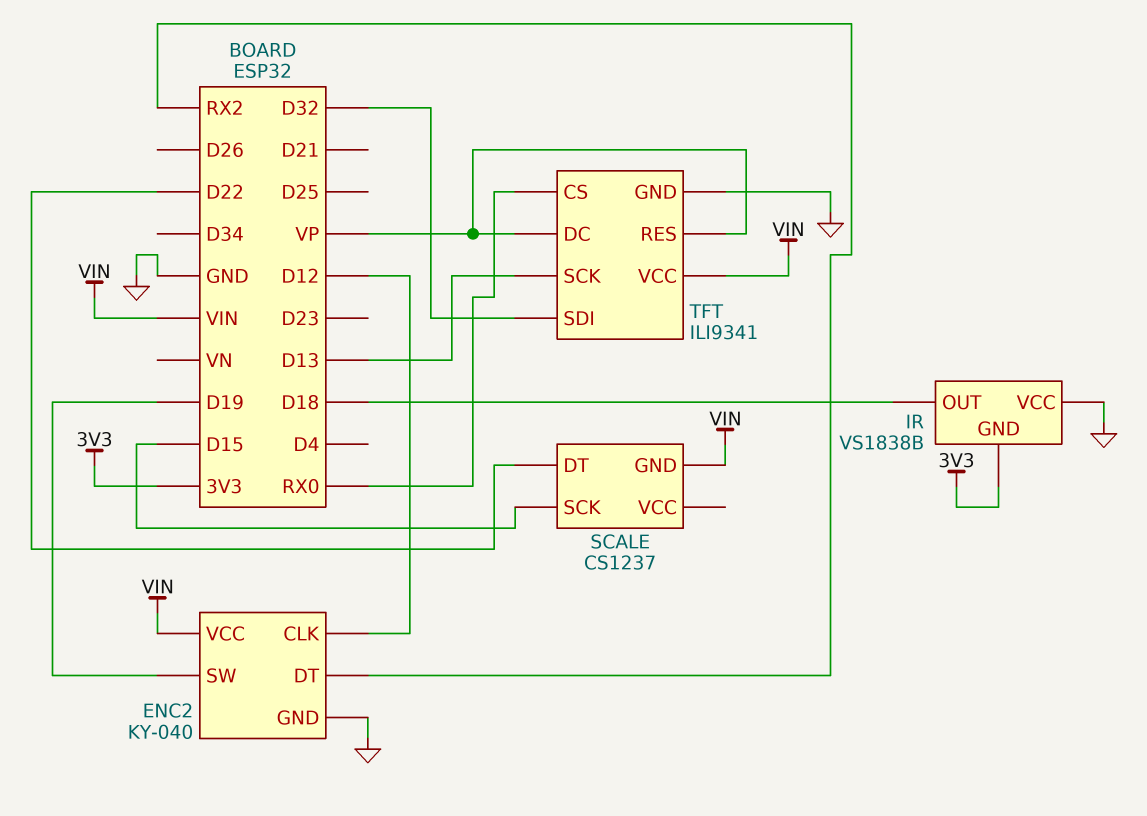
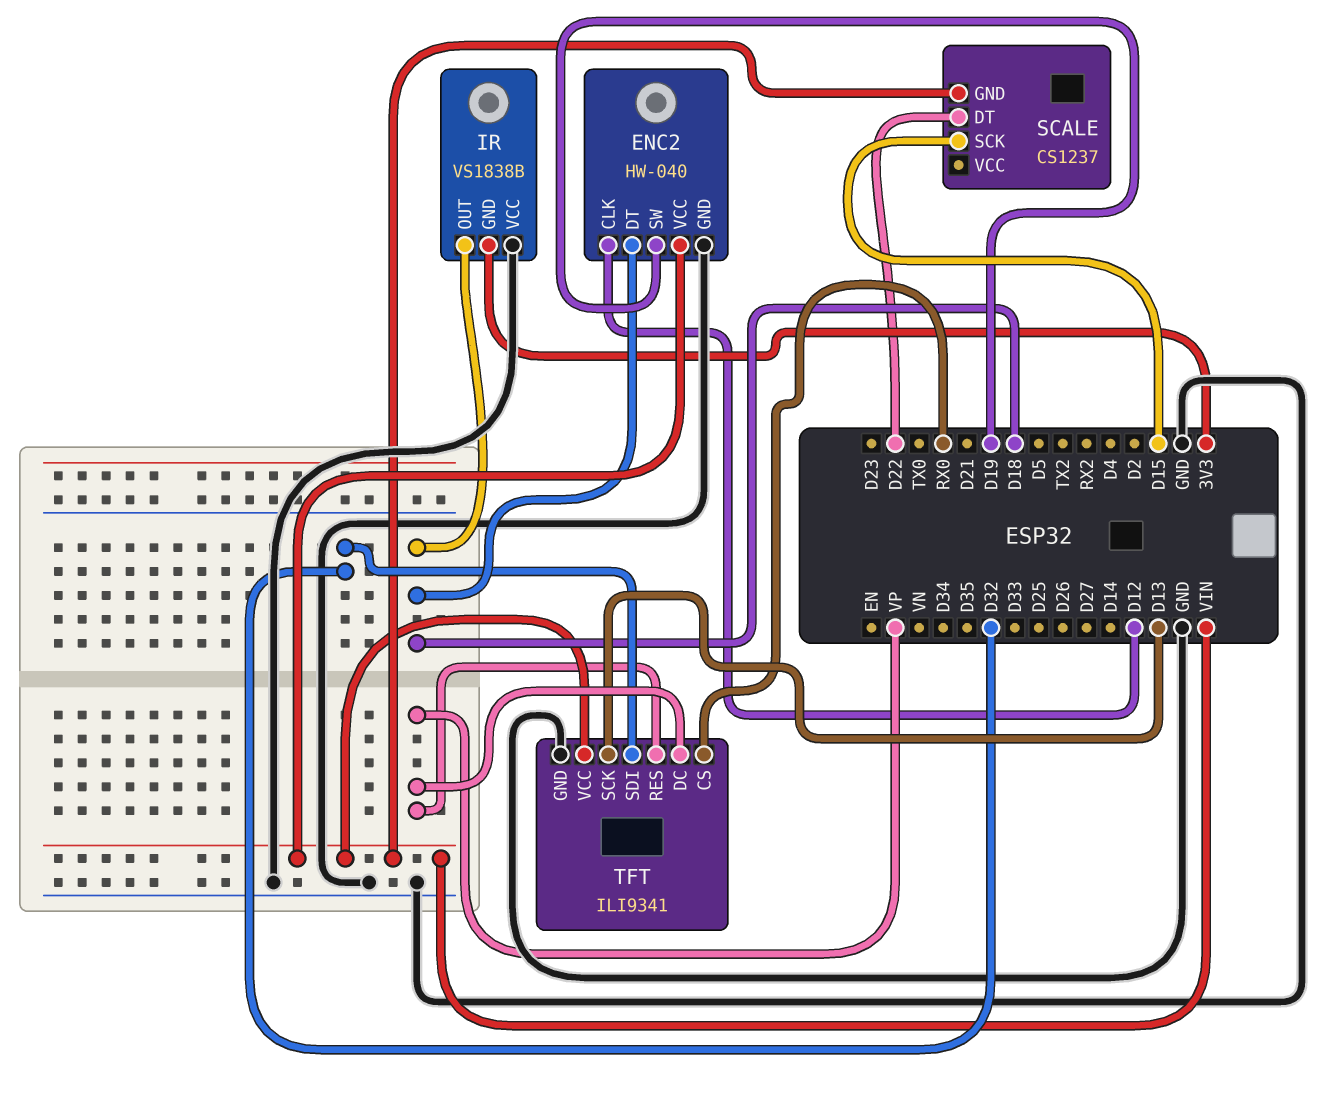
ENC2: KY-040 -> HW-040
ENC2 pin DT: RX2 -> D18

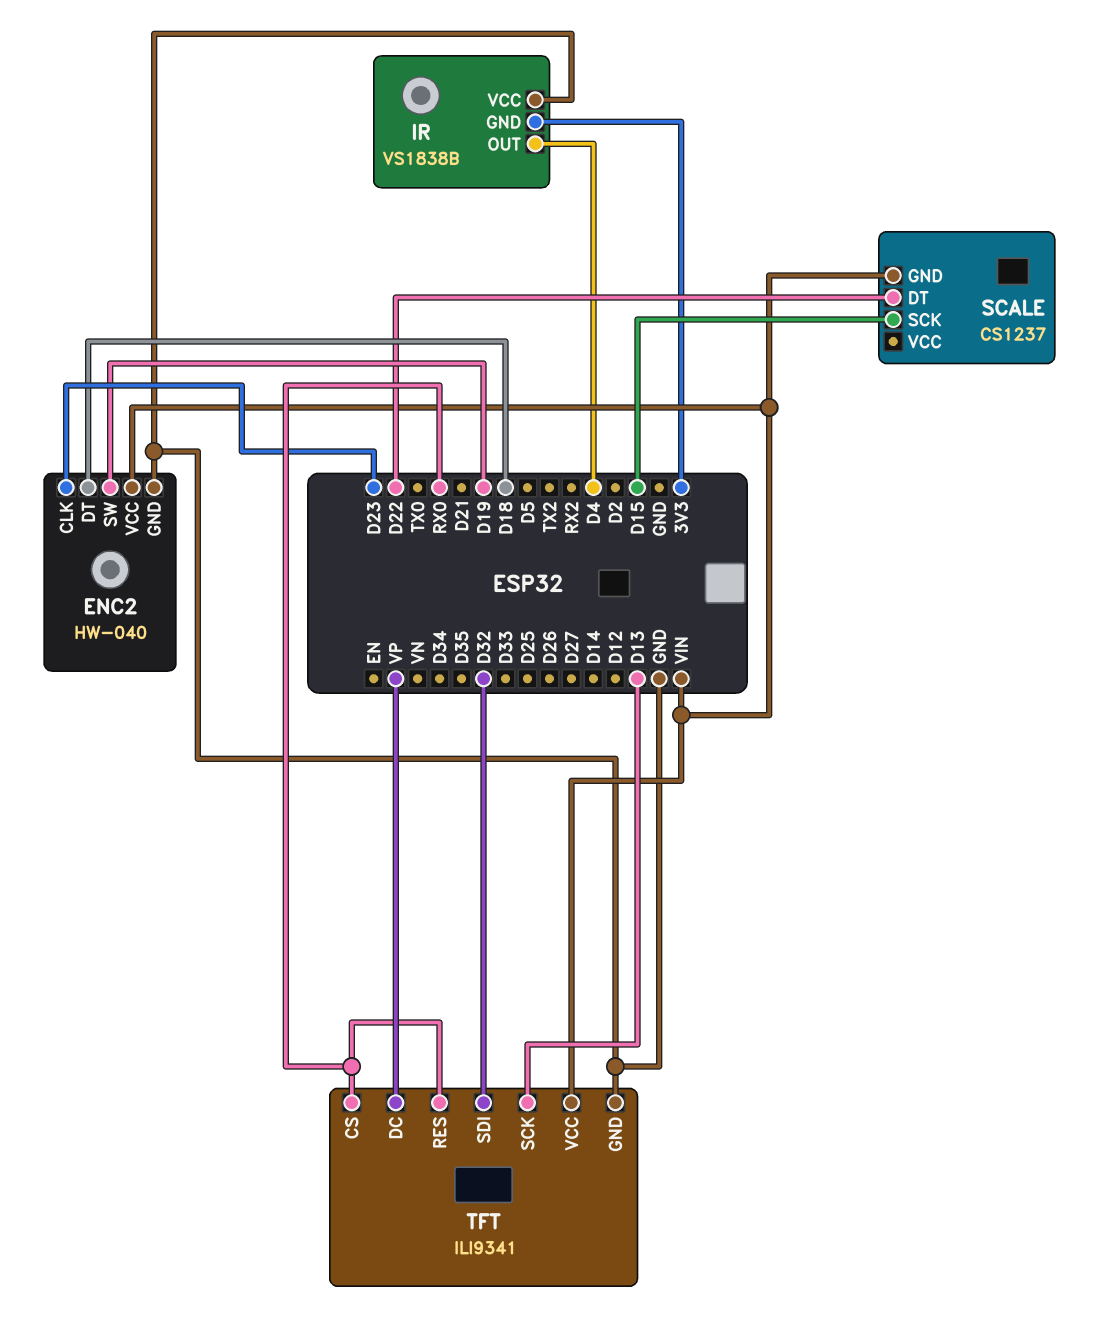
ENC2 pin CLK: D12 -> D23
IR pin OUT: D18 -> D4
TFT pin RES: VP -> RX0

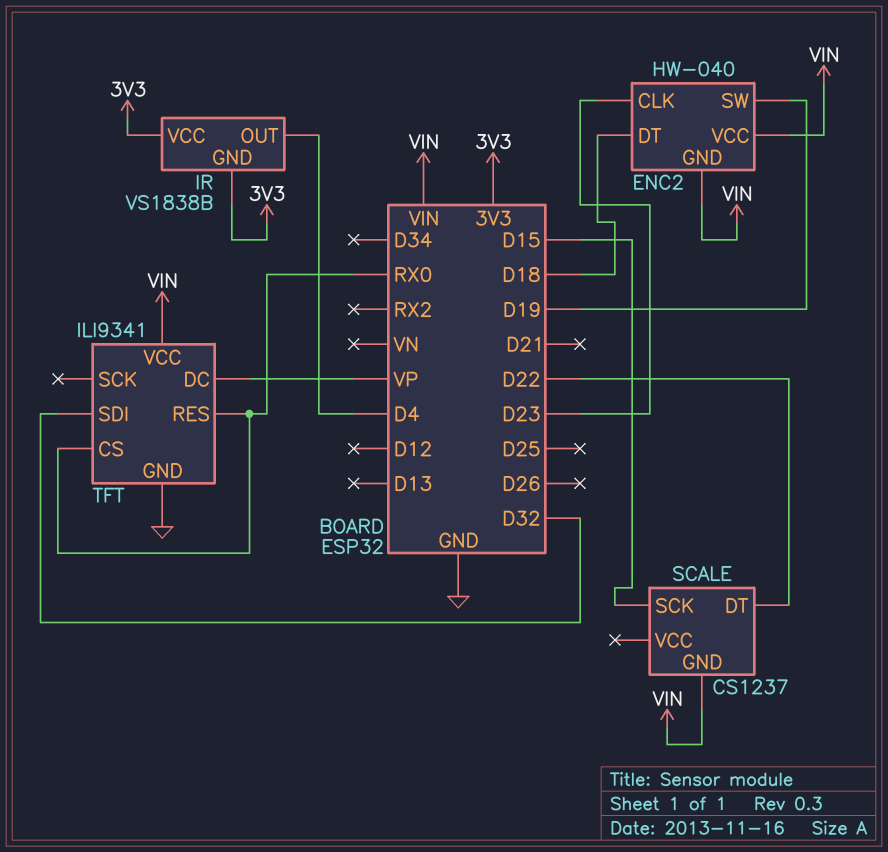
ENC2 pin GND: GND -> VIN
IR pin VCC: GND -> 3V3
TFT pin SCK: D13 -> none

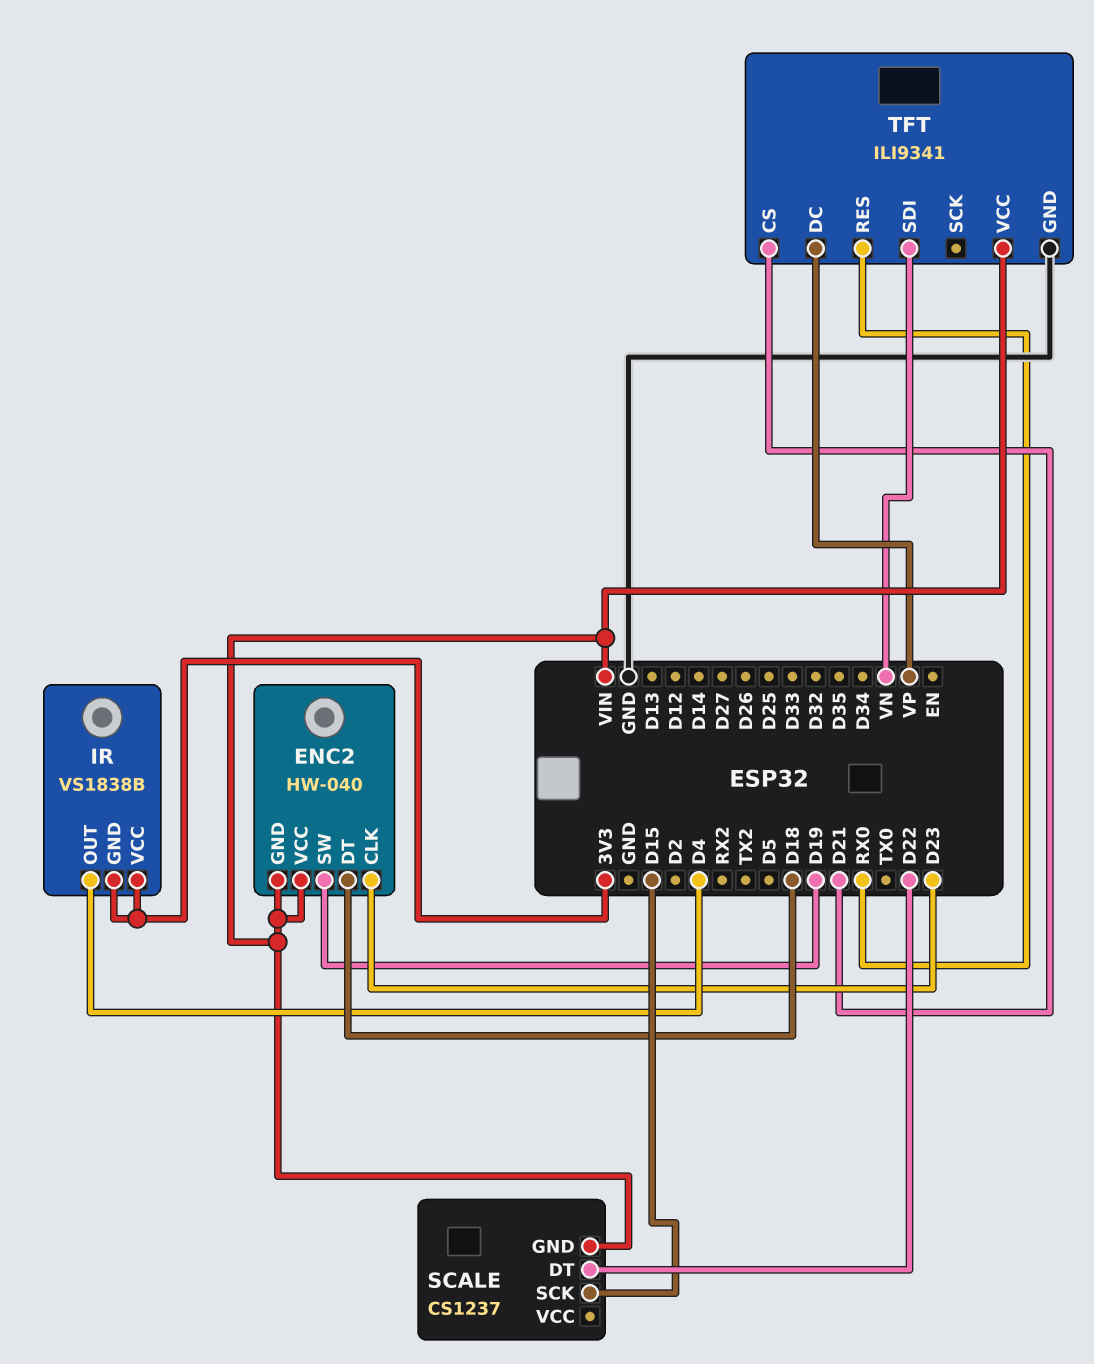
TFT pin CS: RX0 -> D21
TFT pin SDI: D32 -> VN

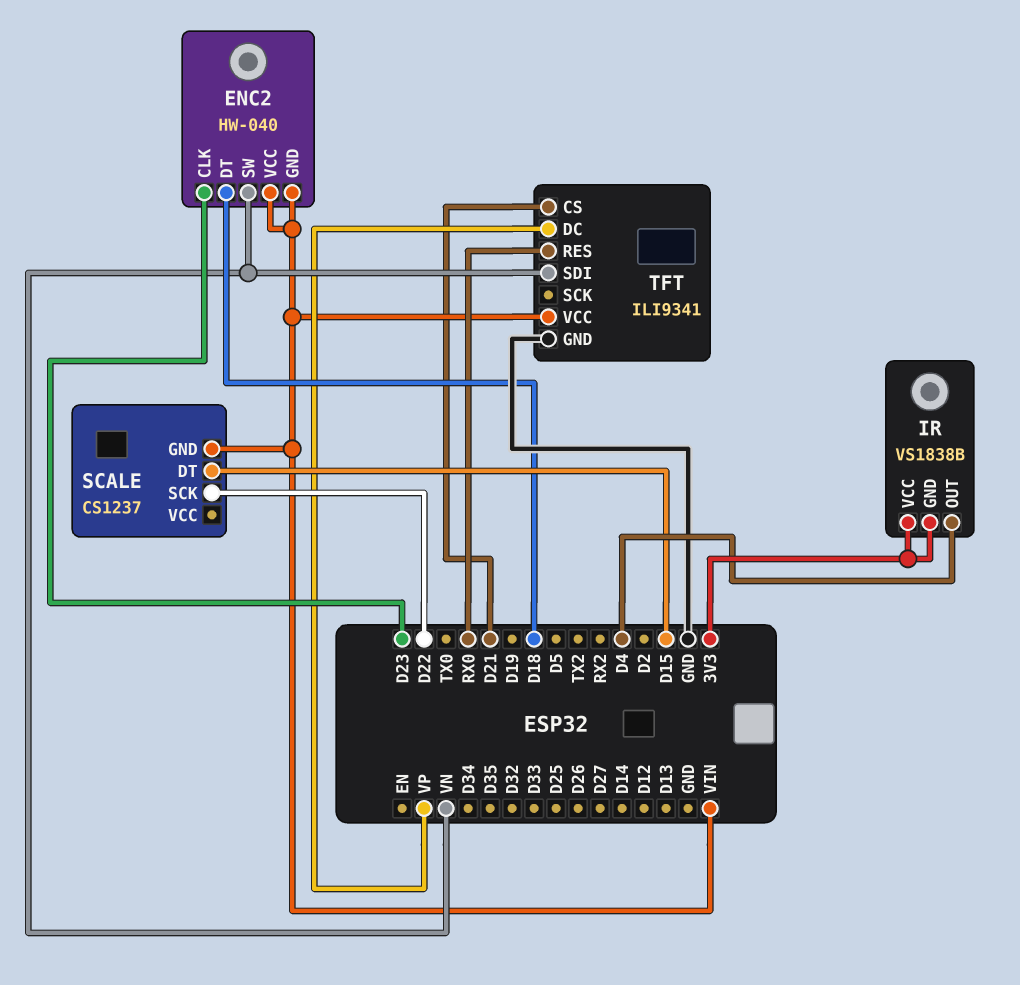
ENC2 pin SW: D19 -> VN
SCALE pin DT: D22 -> D15
SCALE pin SCK: D15 -> D22

